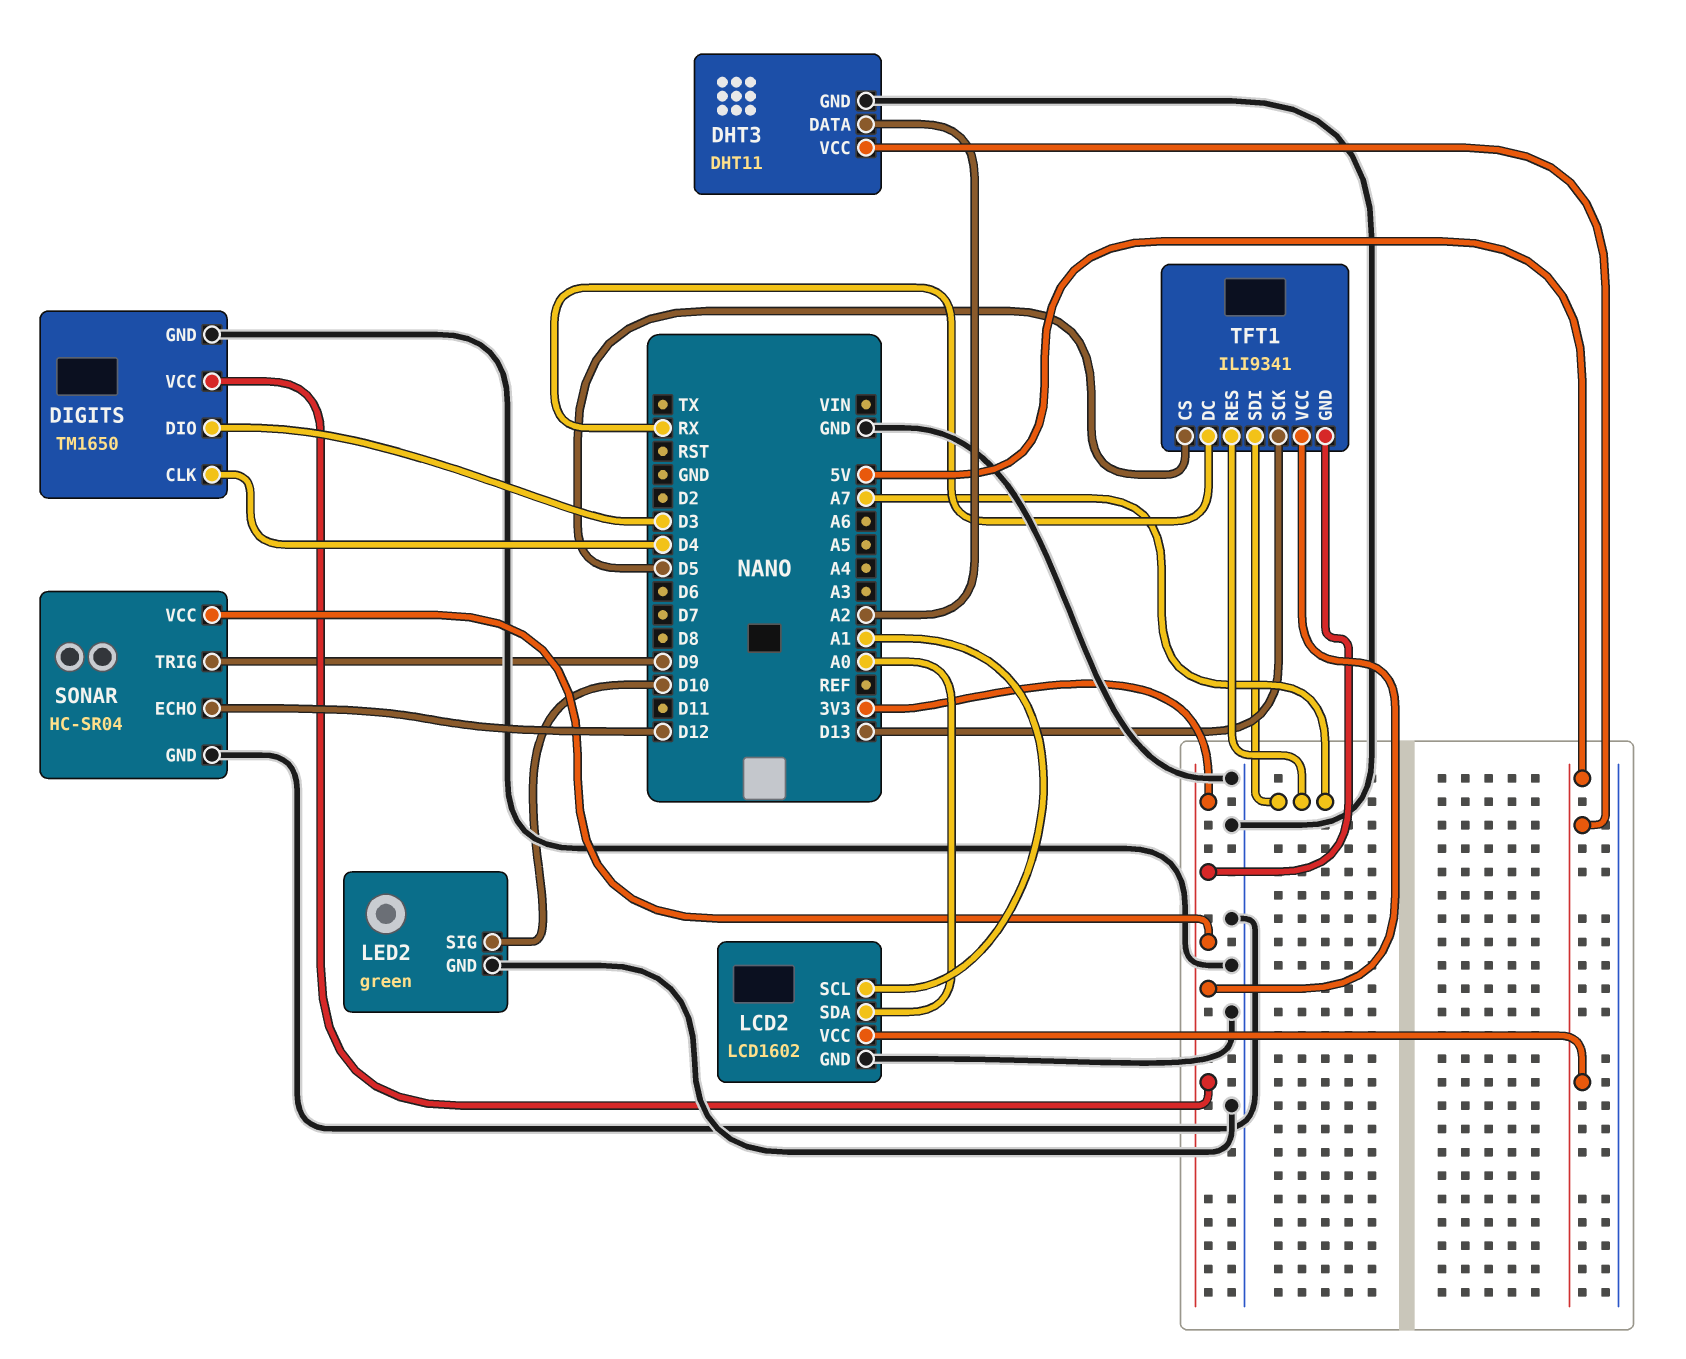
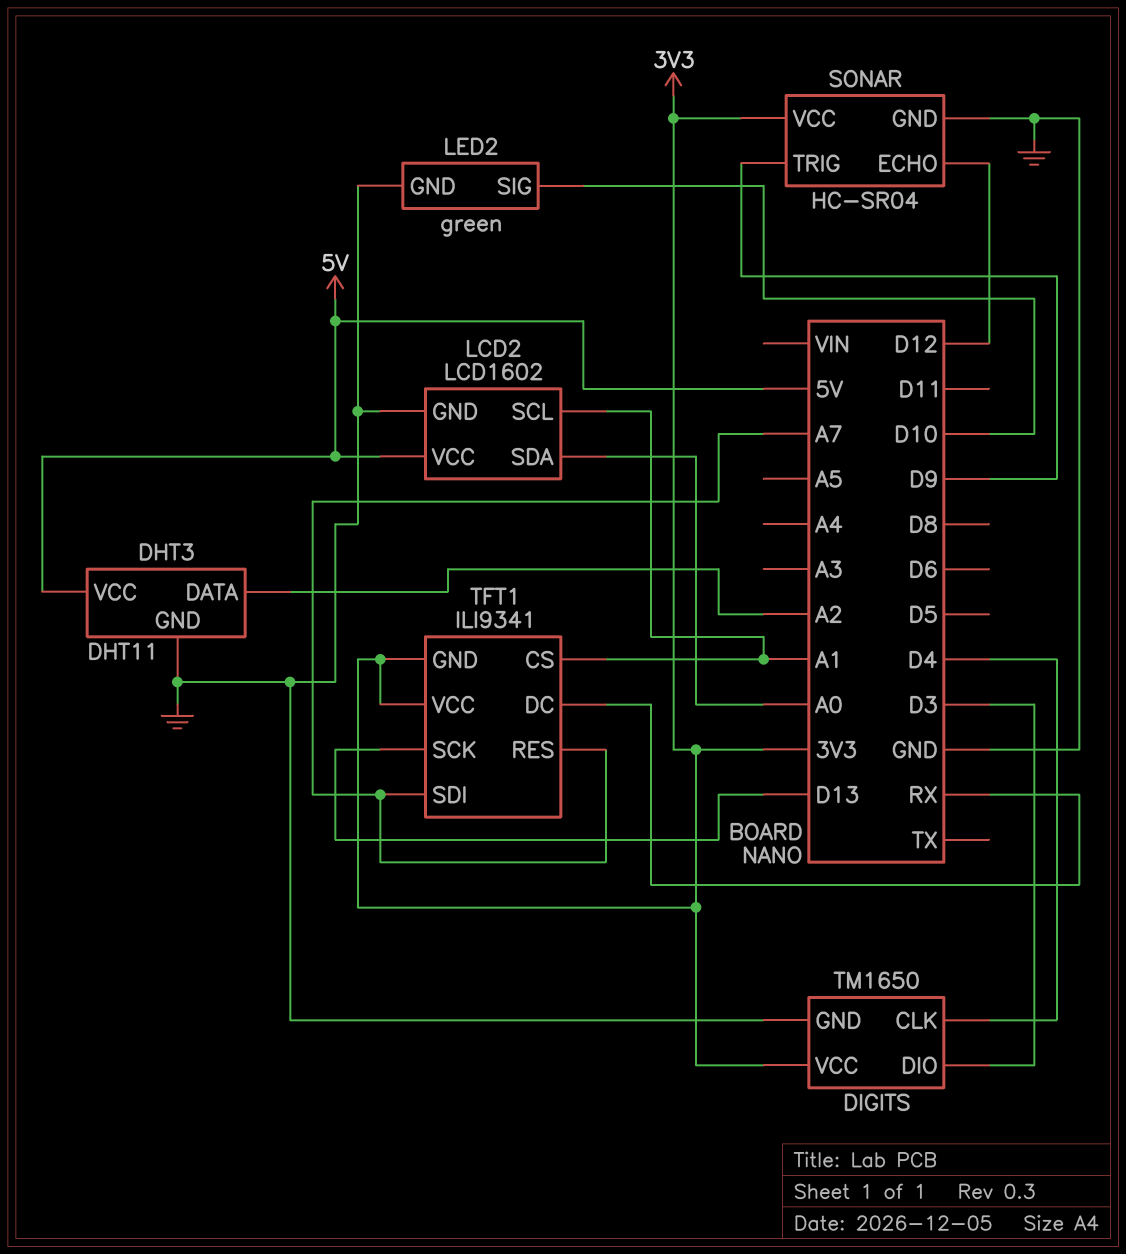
TFT1 pin CS: D5 -> A1

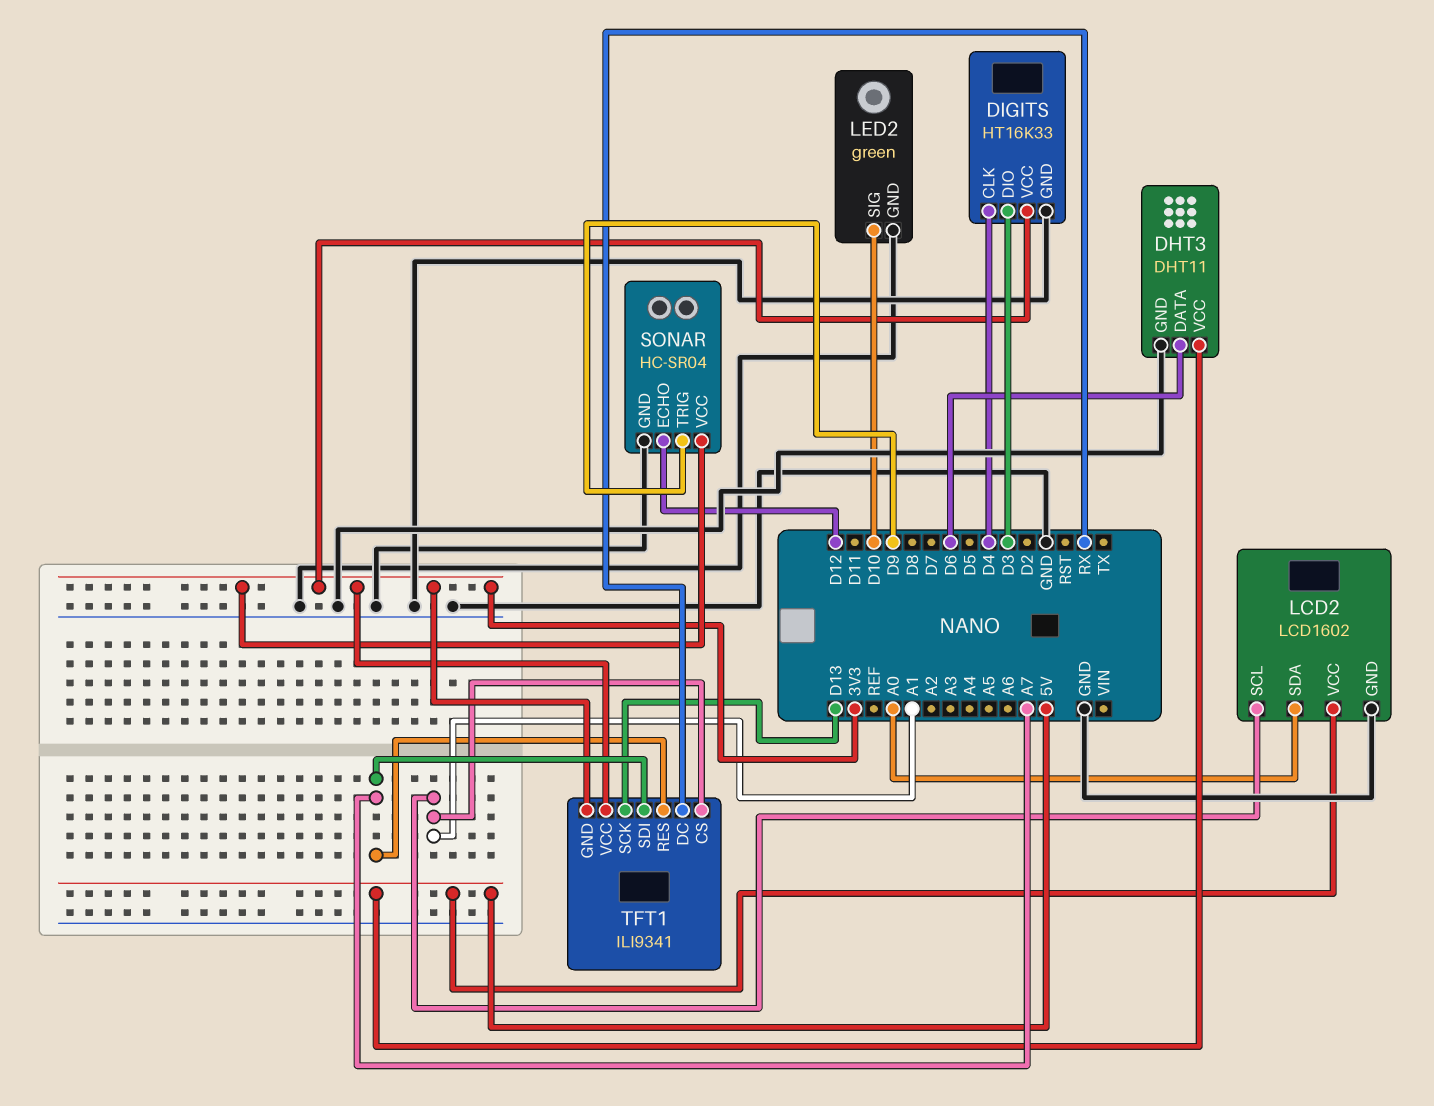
DHT3 pin DATA: A2 -> D6
DIGITS: TM1650 -> HT16K33

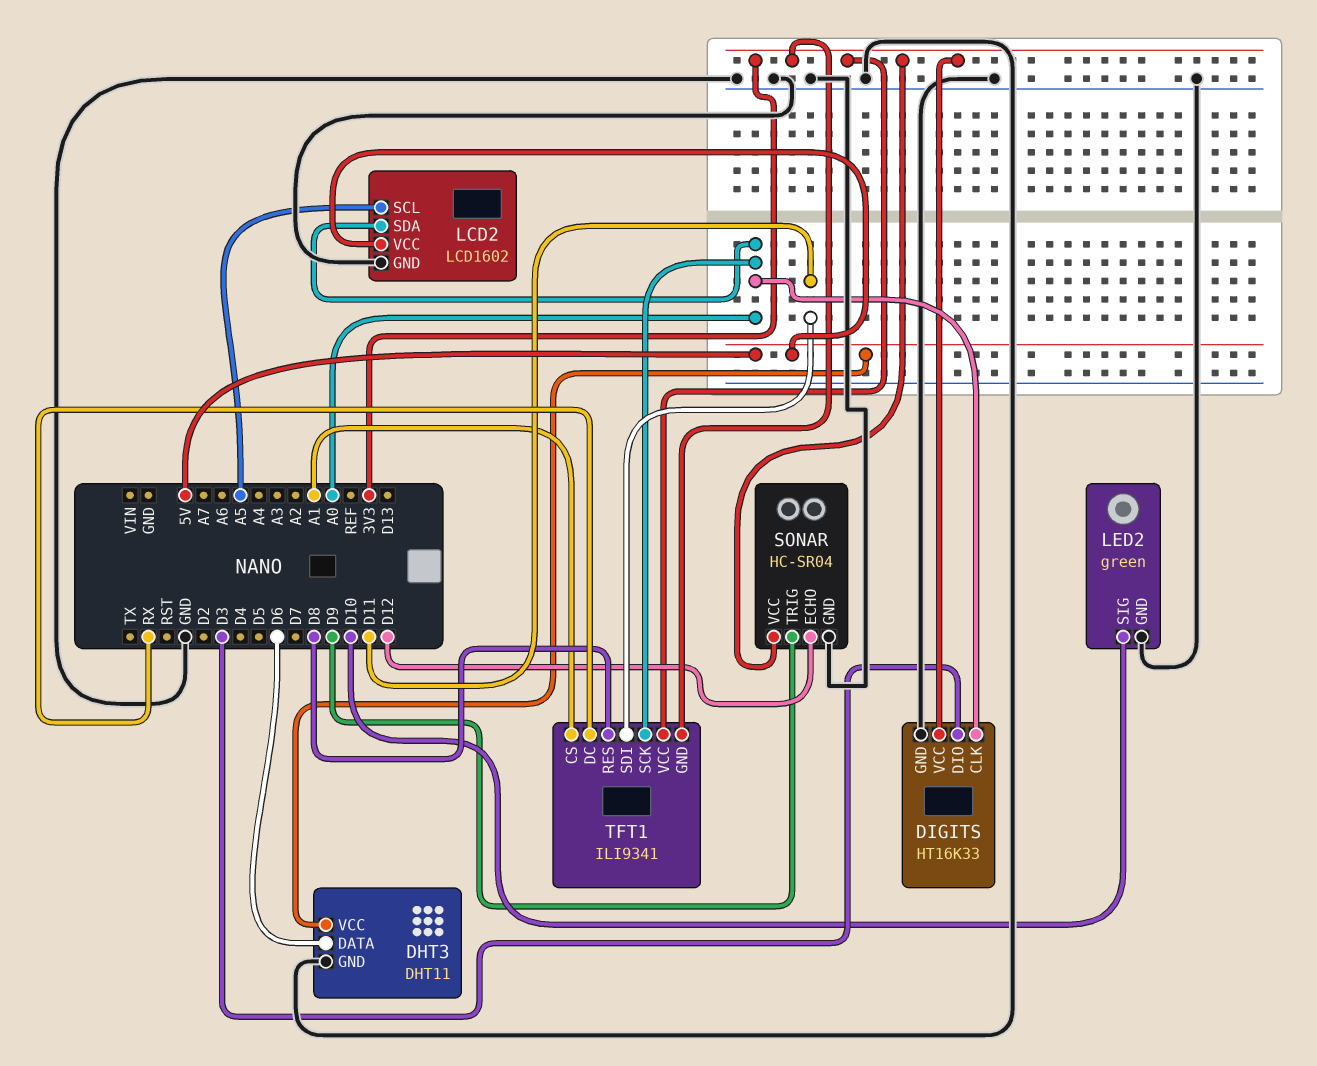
DIGITS pin CLK: D4 -> A0
LCD2 pin SCL: A1 -> A5
TFT1 pin RES: A7 -> D8
TFT1 pin SCK: D13 -> A0
TFT1 pin SDI: A7 -> D11

